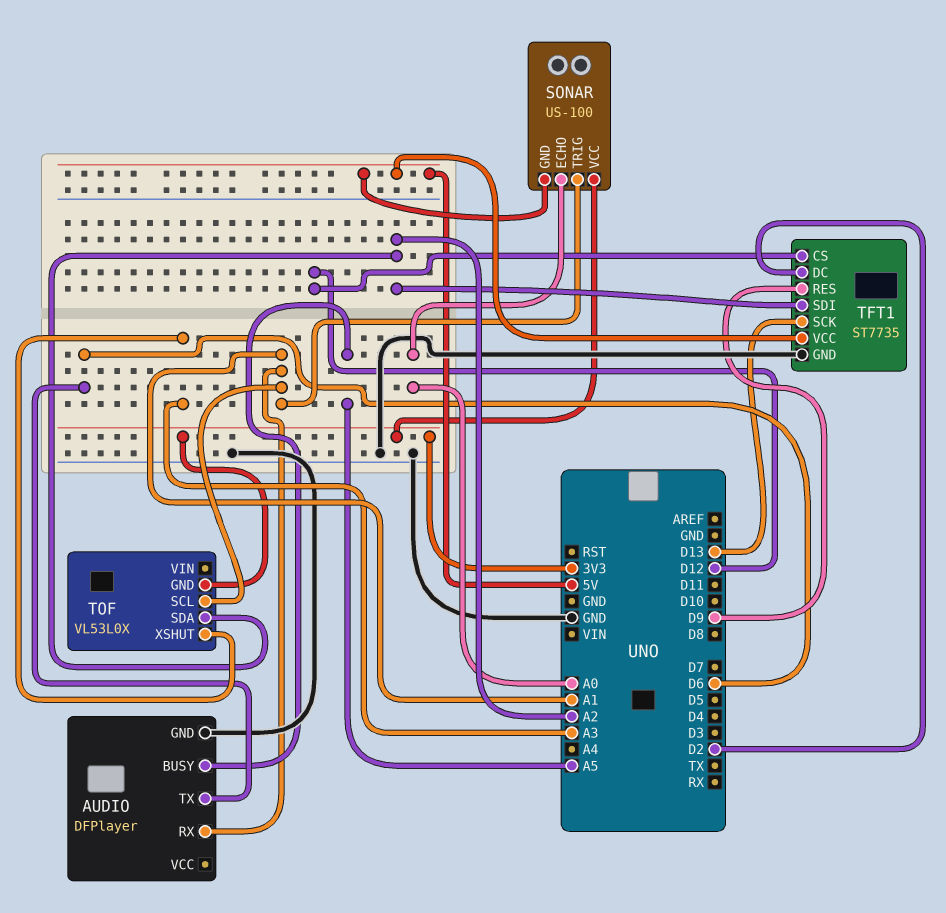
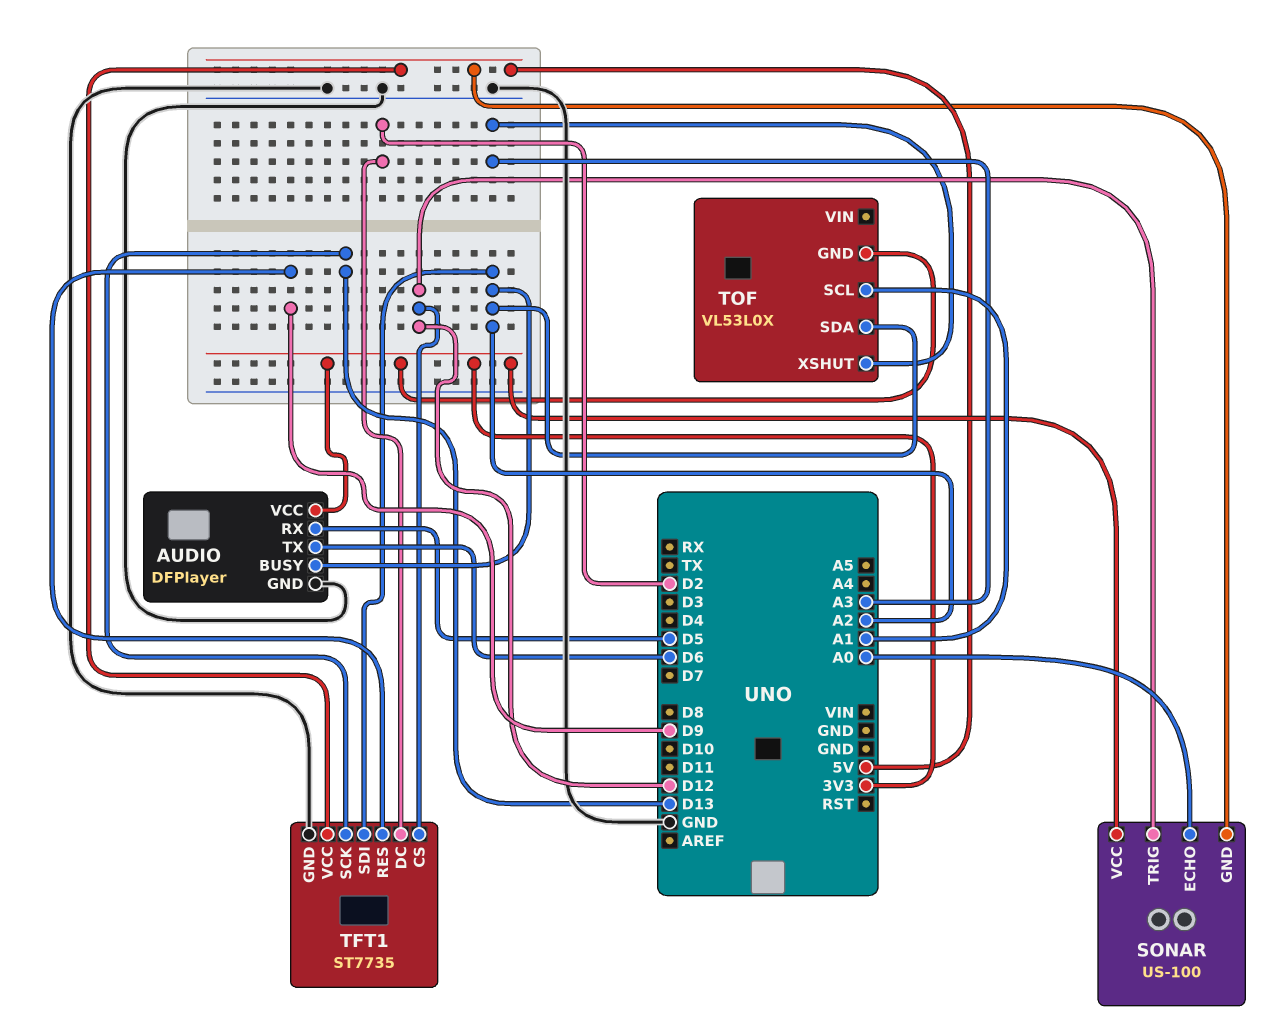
AUDIO pin BUSY: A5 -> A2
AUDIO pin RX: A1 -> D5
AUDIO pin VCC: none -> 3V3
SONAR pin TRIG: A1 -> D12

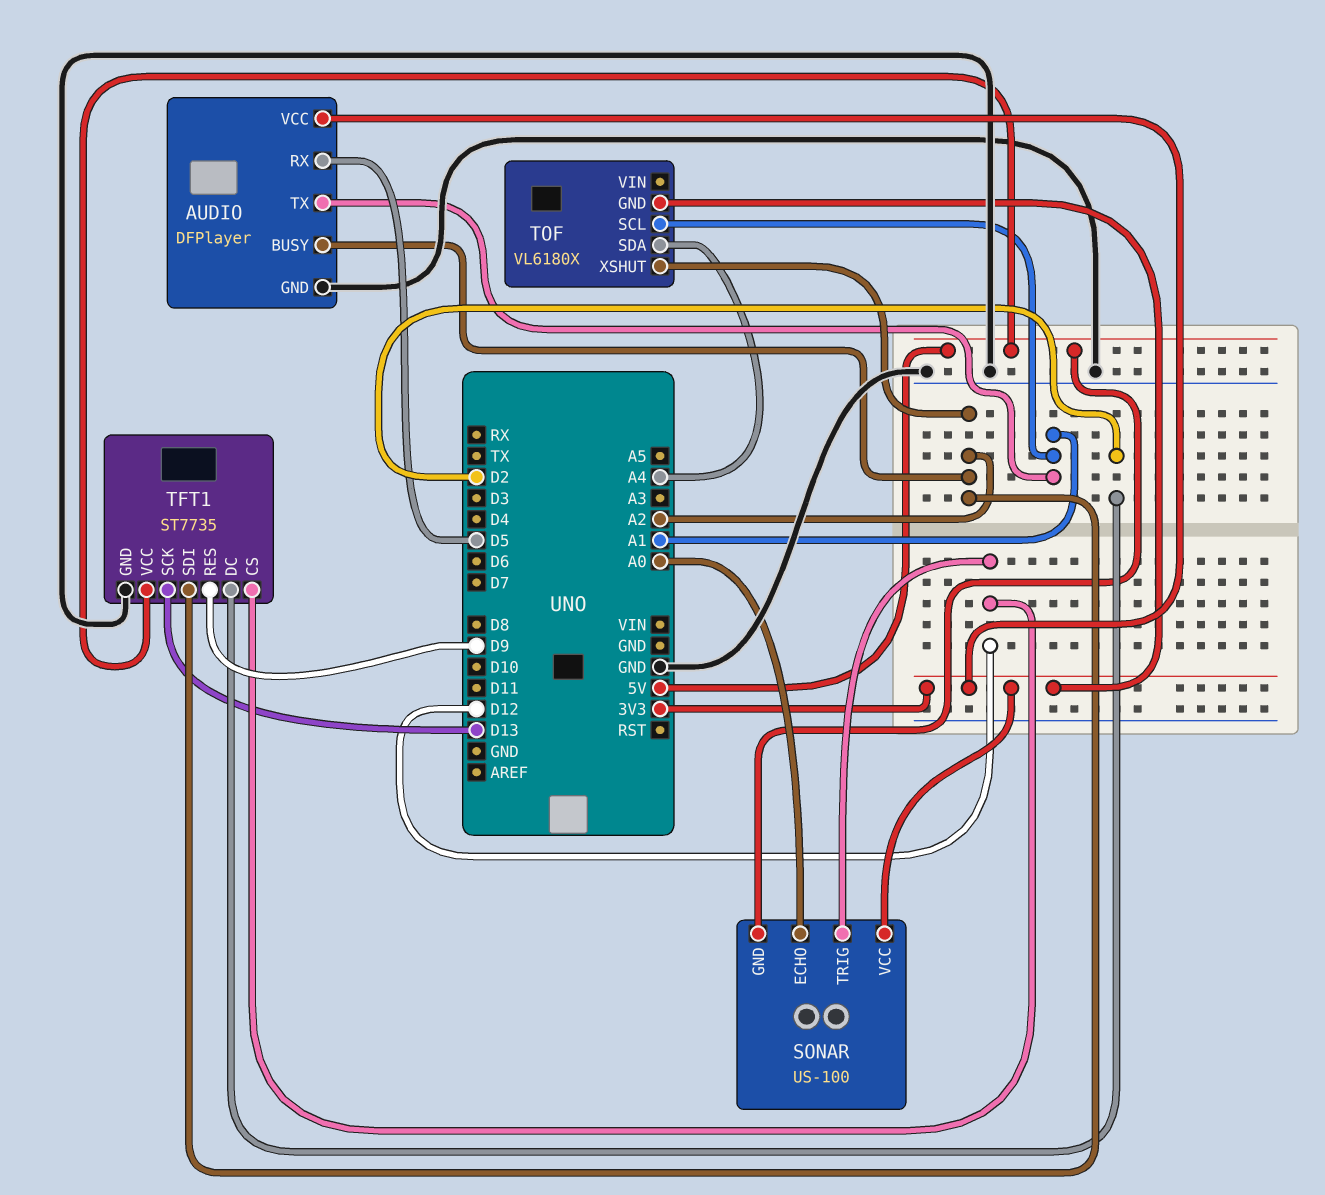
AUDIO pin TX: D6 -> A1
TOF: VL53L0X -> VL6180X
TOF pin SDA: A2 -> A4
TOF pin XSHUT: A3 -> A2

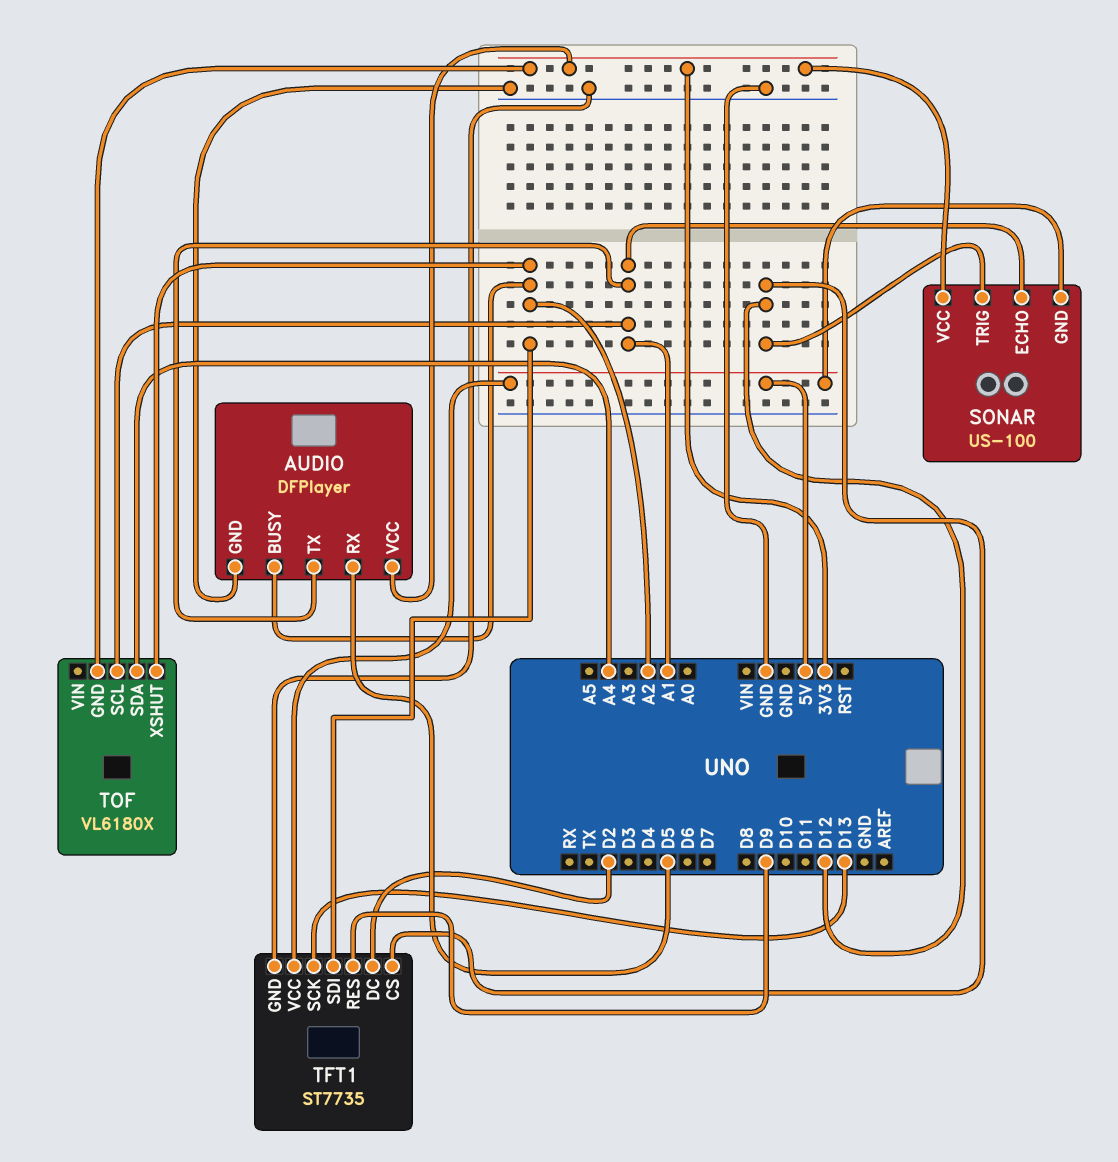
SONAR pin ECHO: A0 -> A1

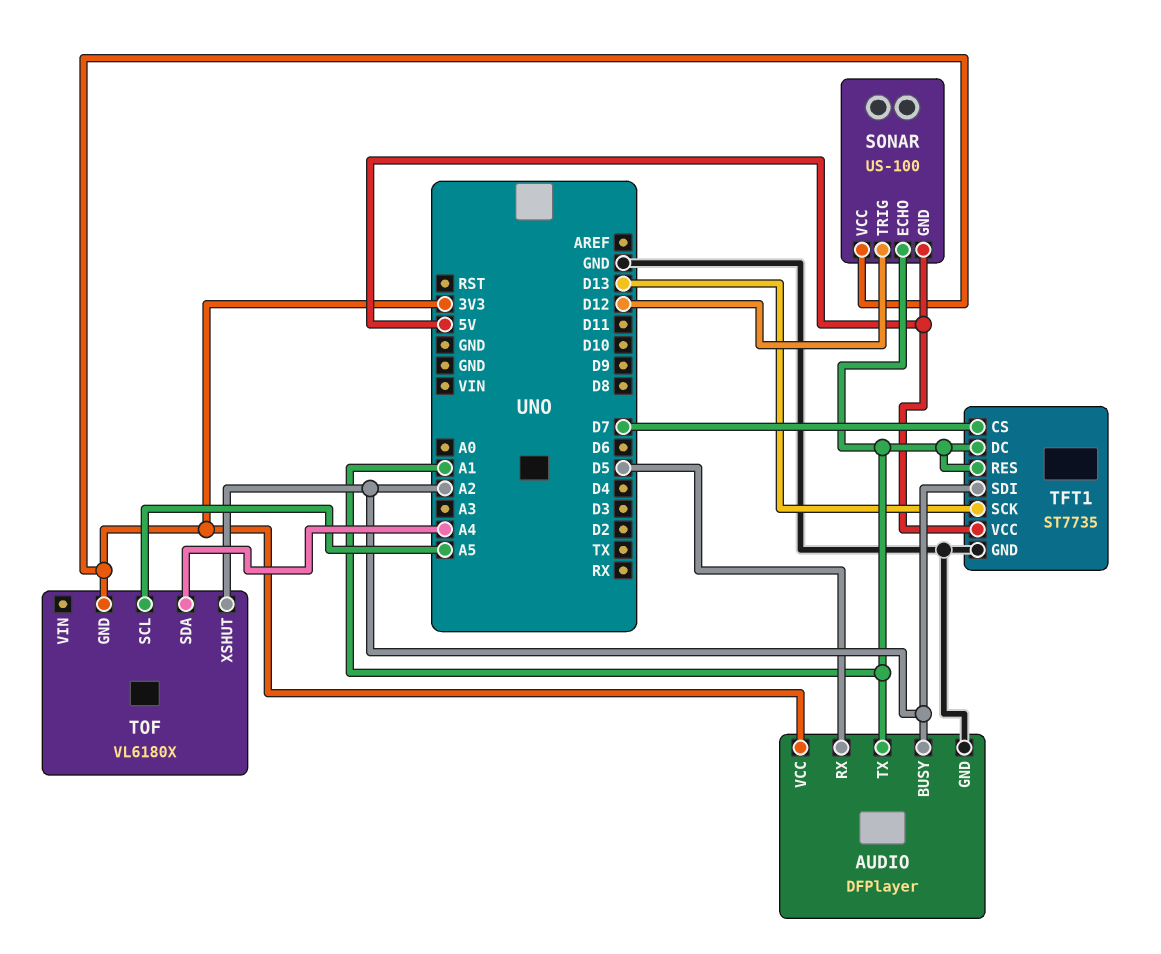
TFT1 pin CS: D12 -> D7
TFT1 pin DC: D2 -> A1
TFT1 pin RES: D9 -> A1
TOF pin SCL: A1 -> A5

